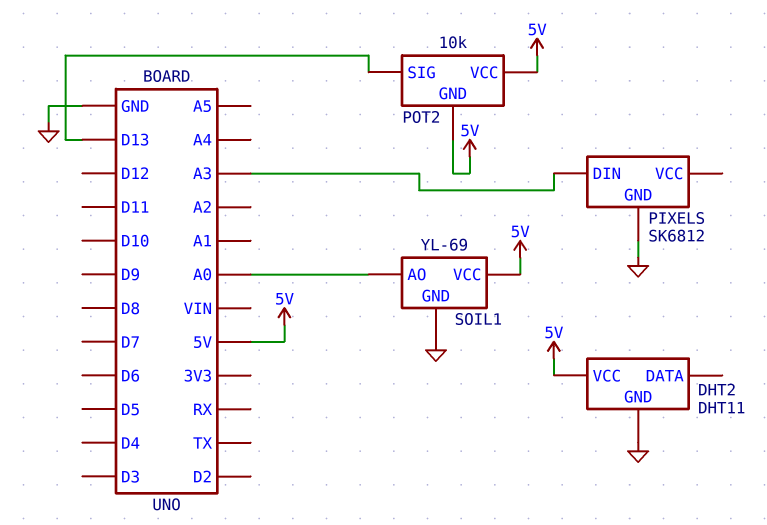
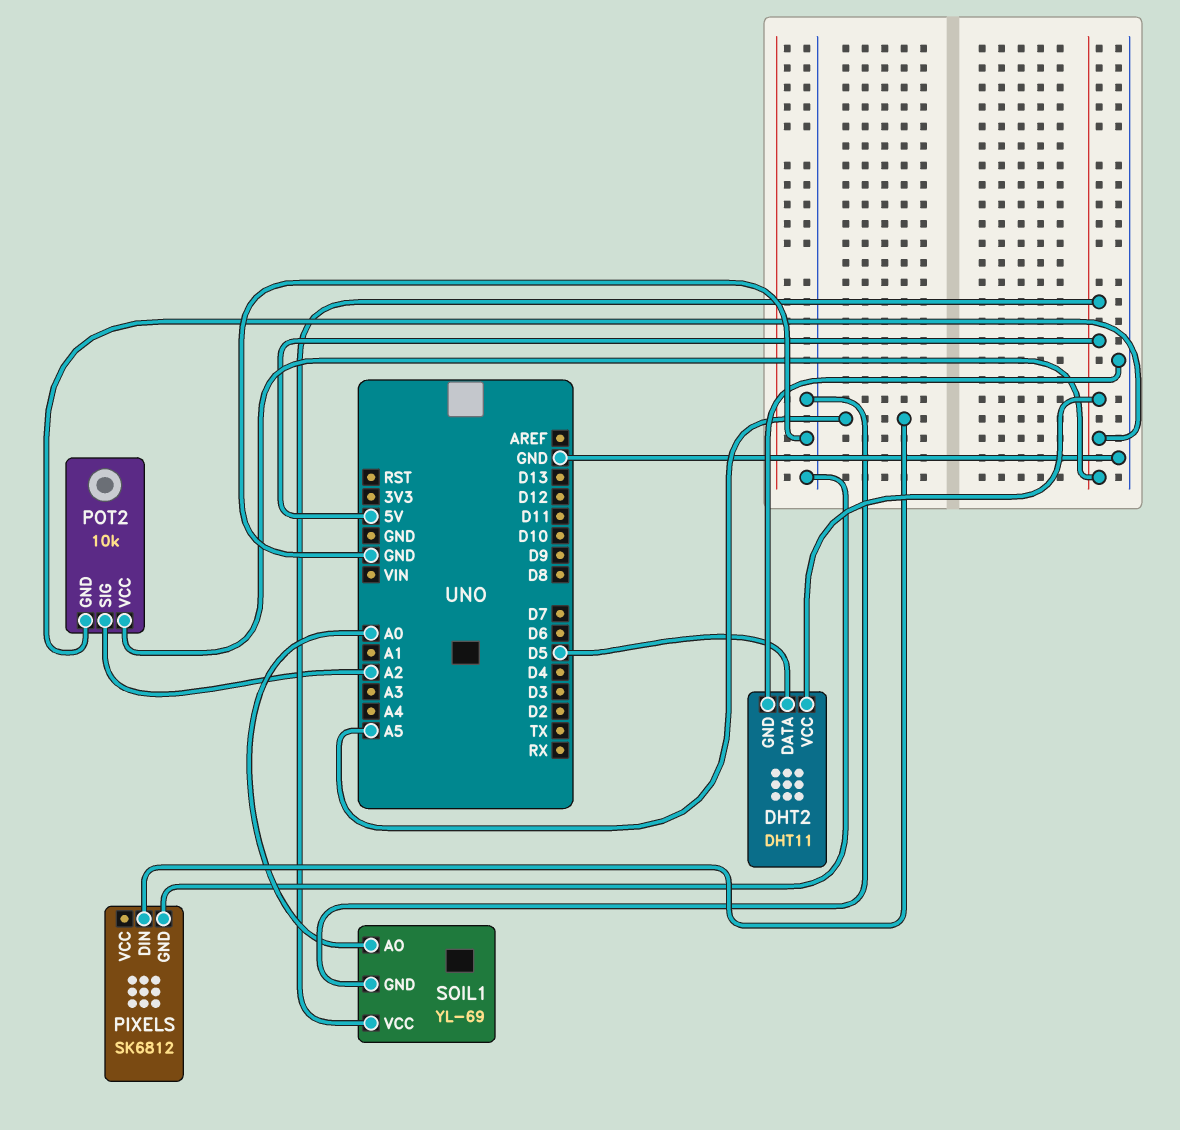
DHT2 pin DATA: none -> D5
PIXELS pin DIN: A3 -> A5
POT2 pin SIG: D13 -> A2

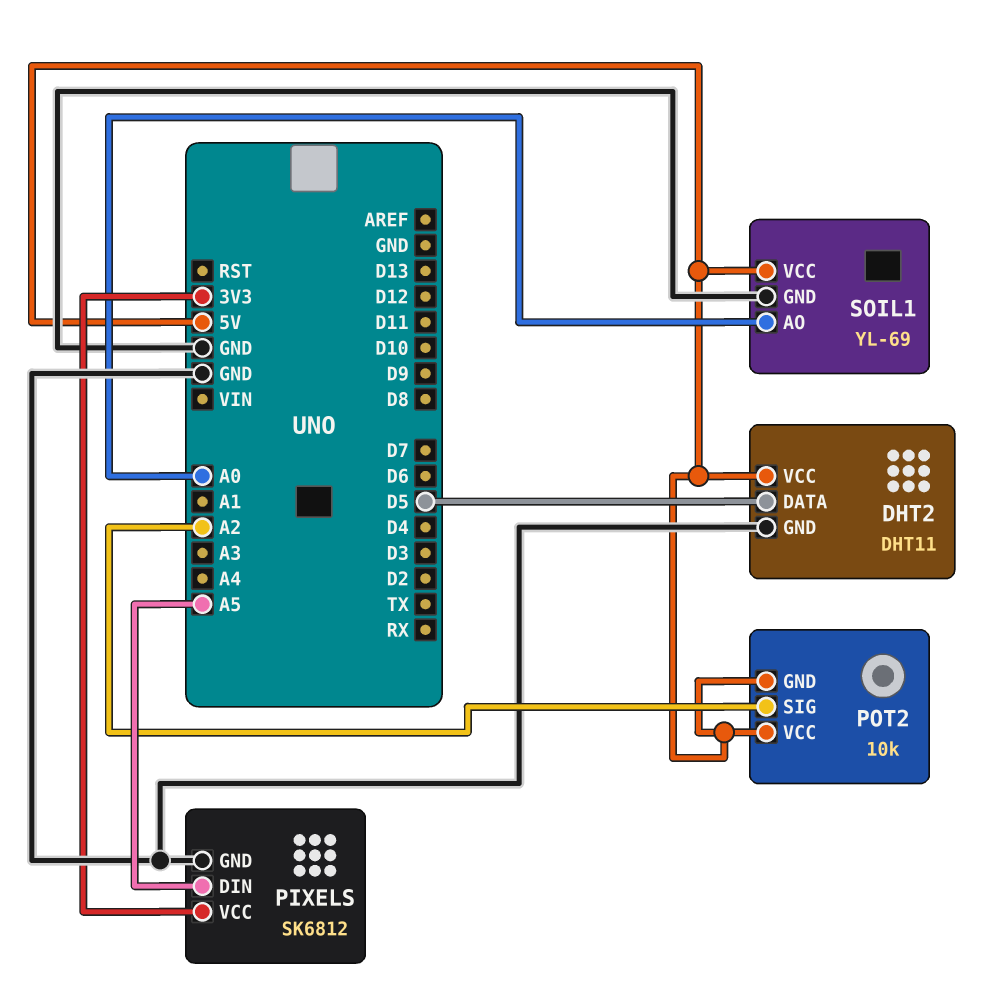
PIXELS pin VCC: none -> 3V3

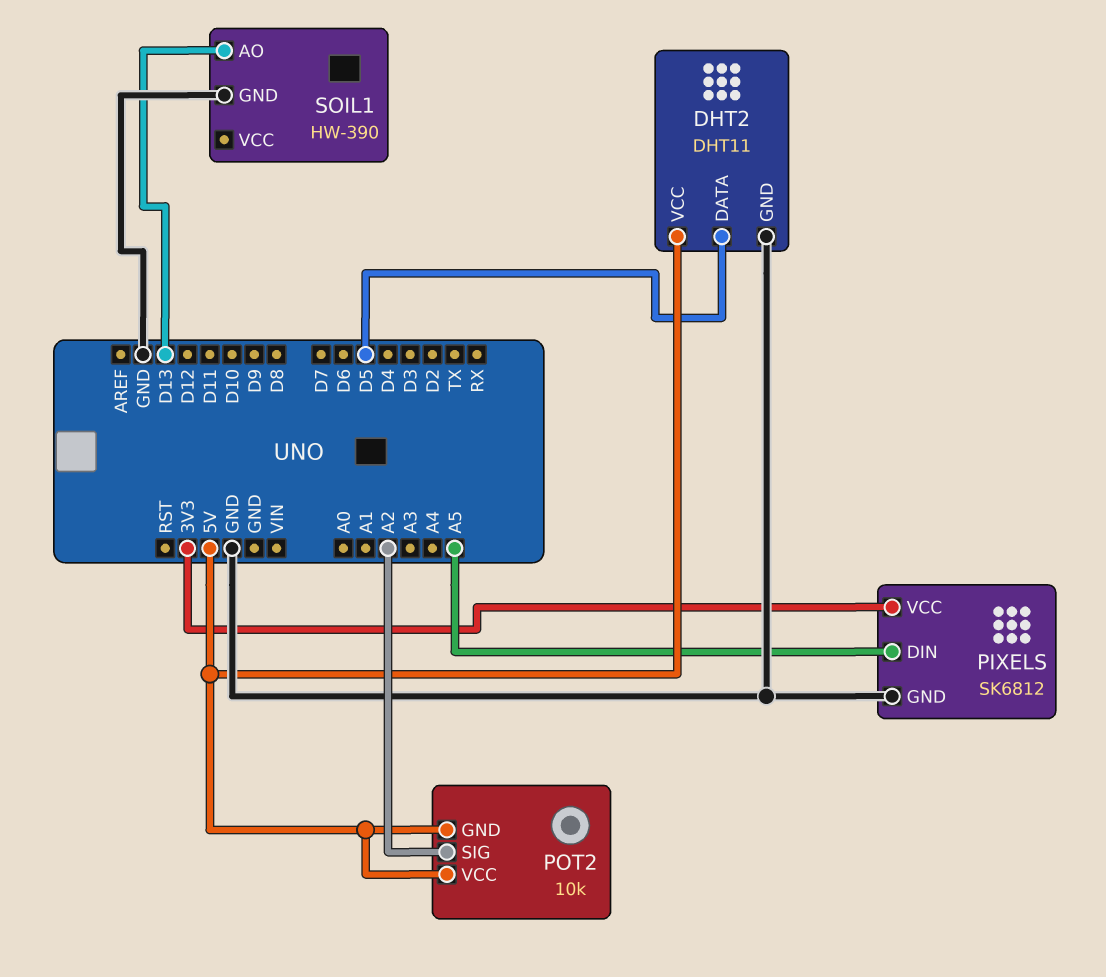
SOIL1: YL-69 -> HW-390
SOIL1 pin AO: A0 -> D13
SOIL1 pin VCC: 5V -> none

